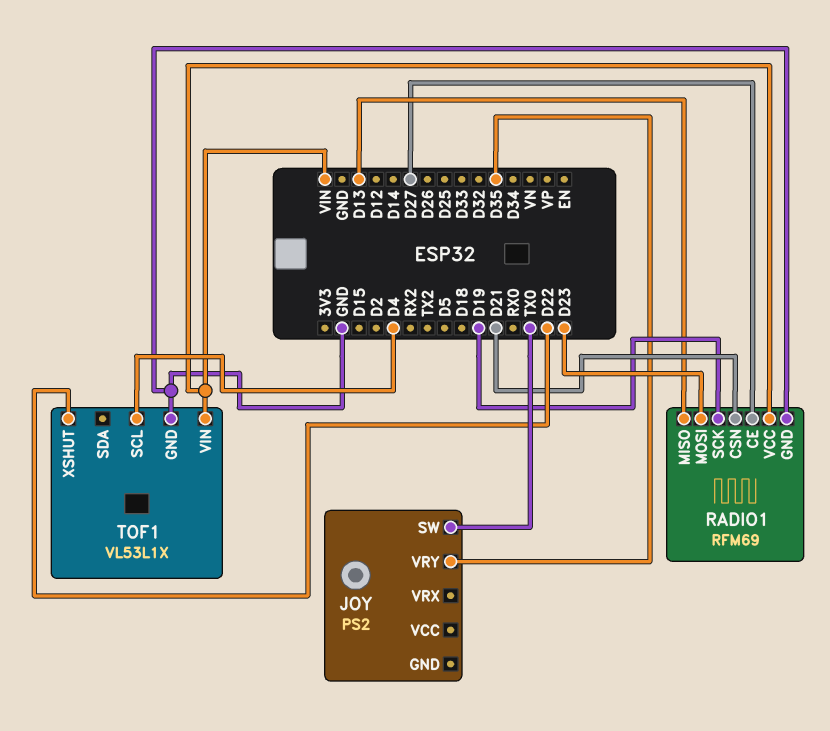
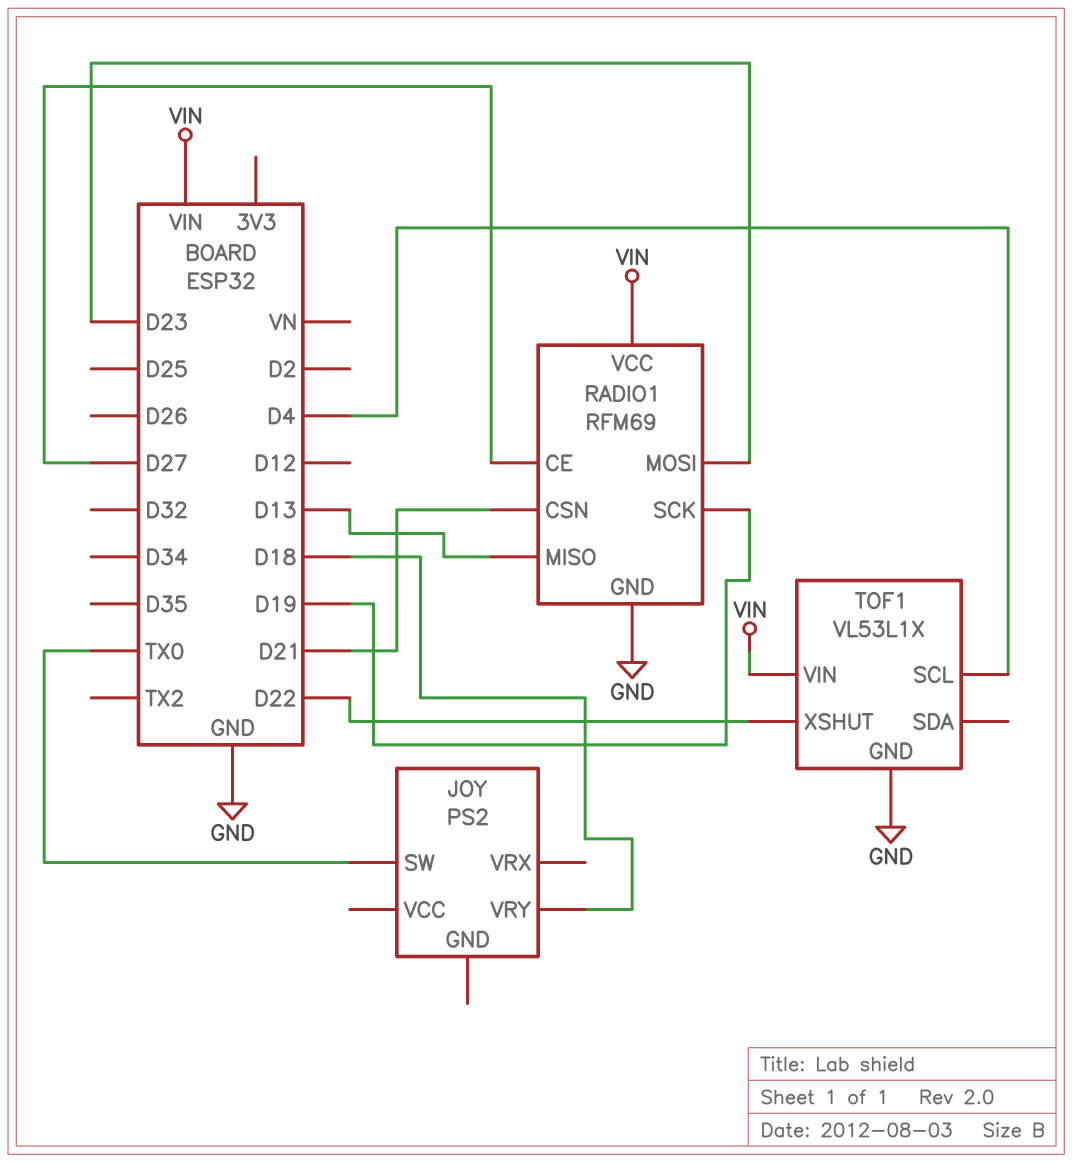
JOY pin VRY: D35 -> D18

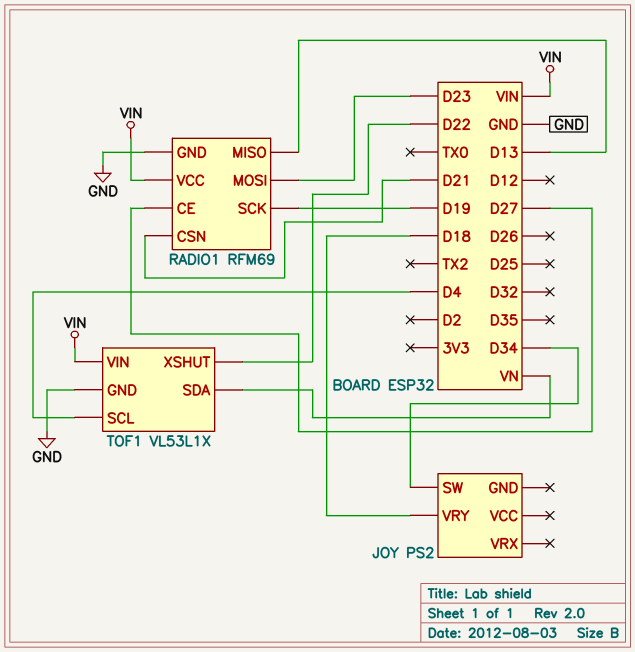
JOY pin SW: TX0 -> D34
TOF1 pin SDA: none -> VN

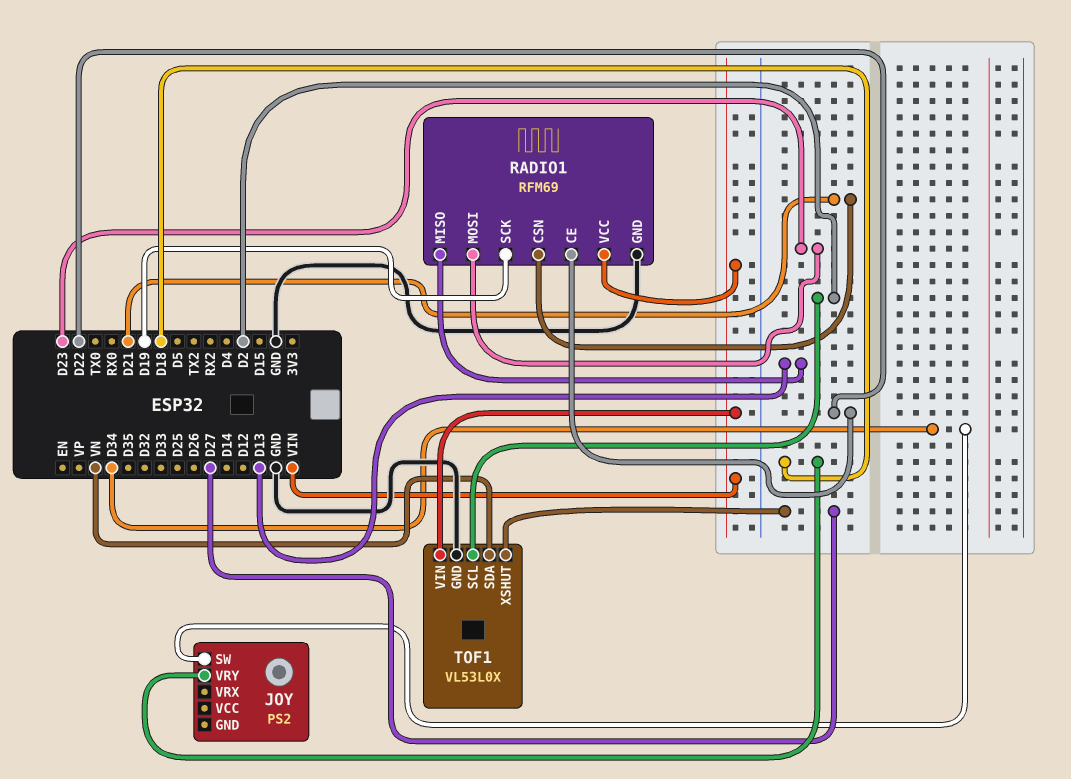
RADIO1 pin CE: D27 -> D22
TOF1: VL53L1X -> VL53L0X
TOF1 pin SCL: D4 -> D2
TOF1 pin XSHUT: D22 -> D27

